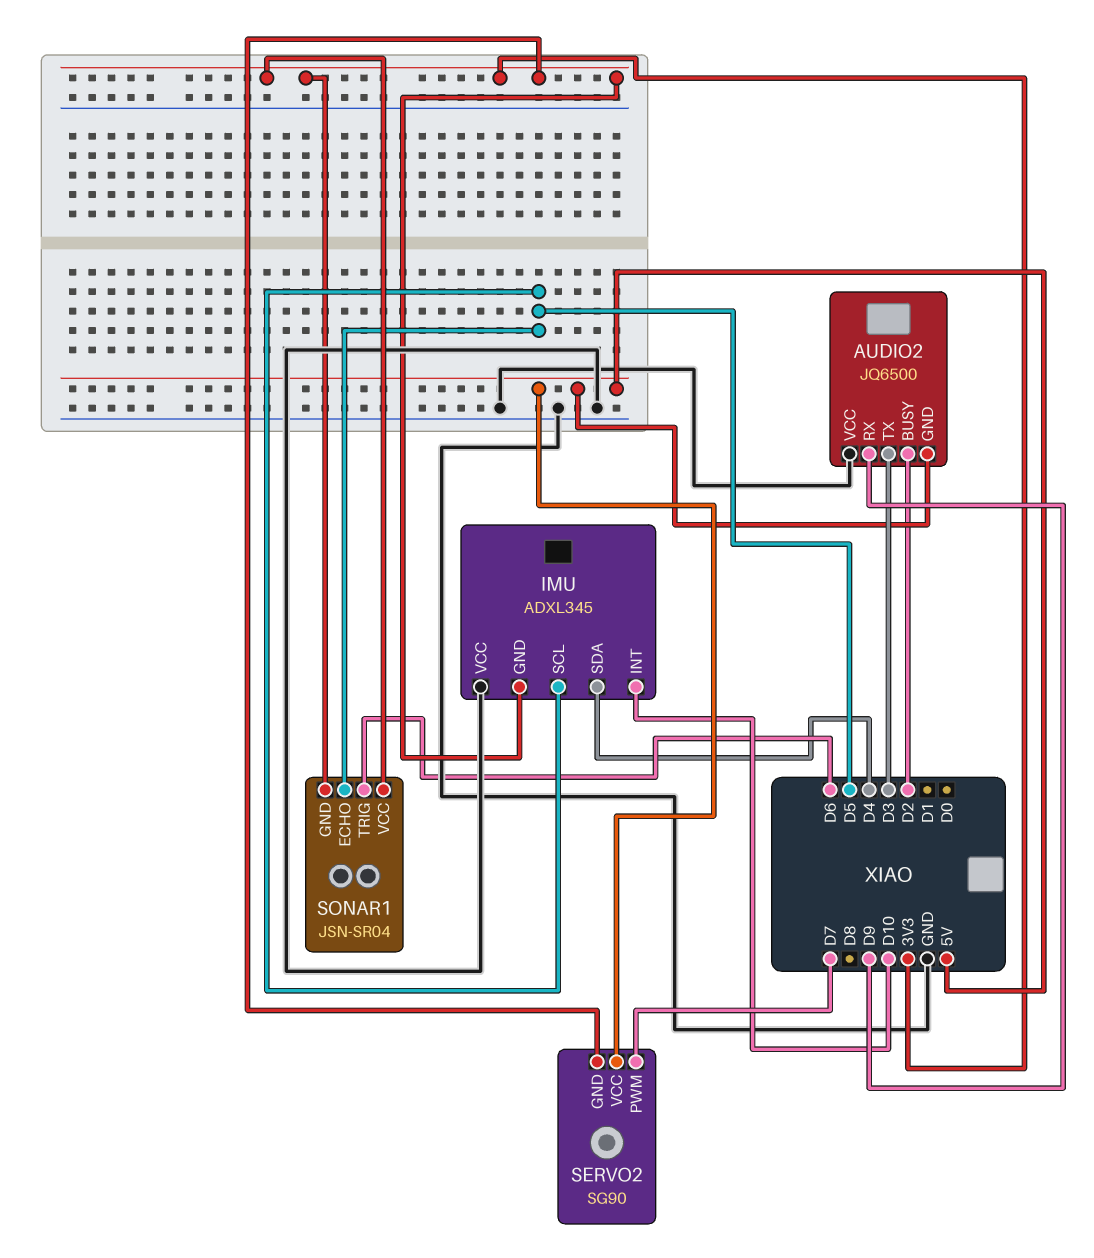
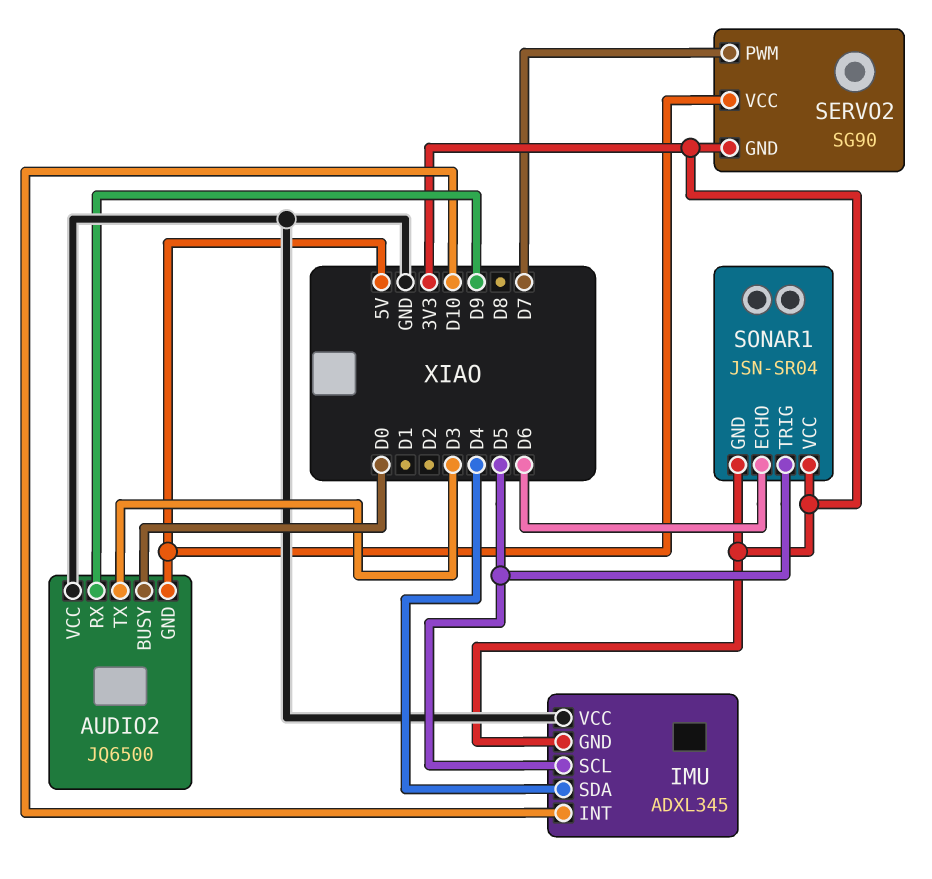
AUDIO2 pin BUSY: D2 -> D0
SONAR1 pin ECHO: D5 -> D6
SONAR1 pin TRIG: D6 -> D5

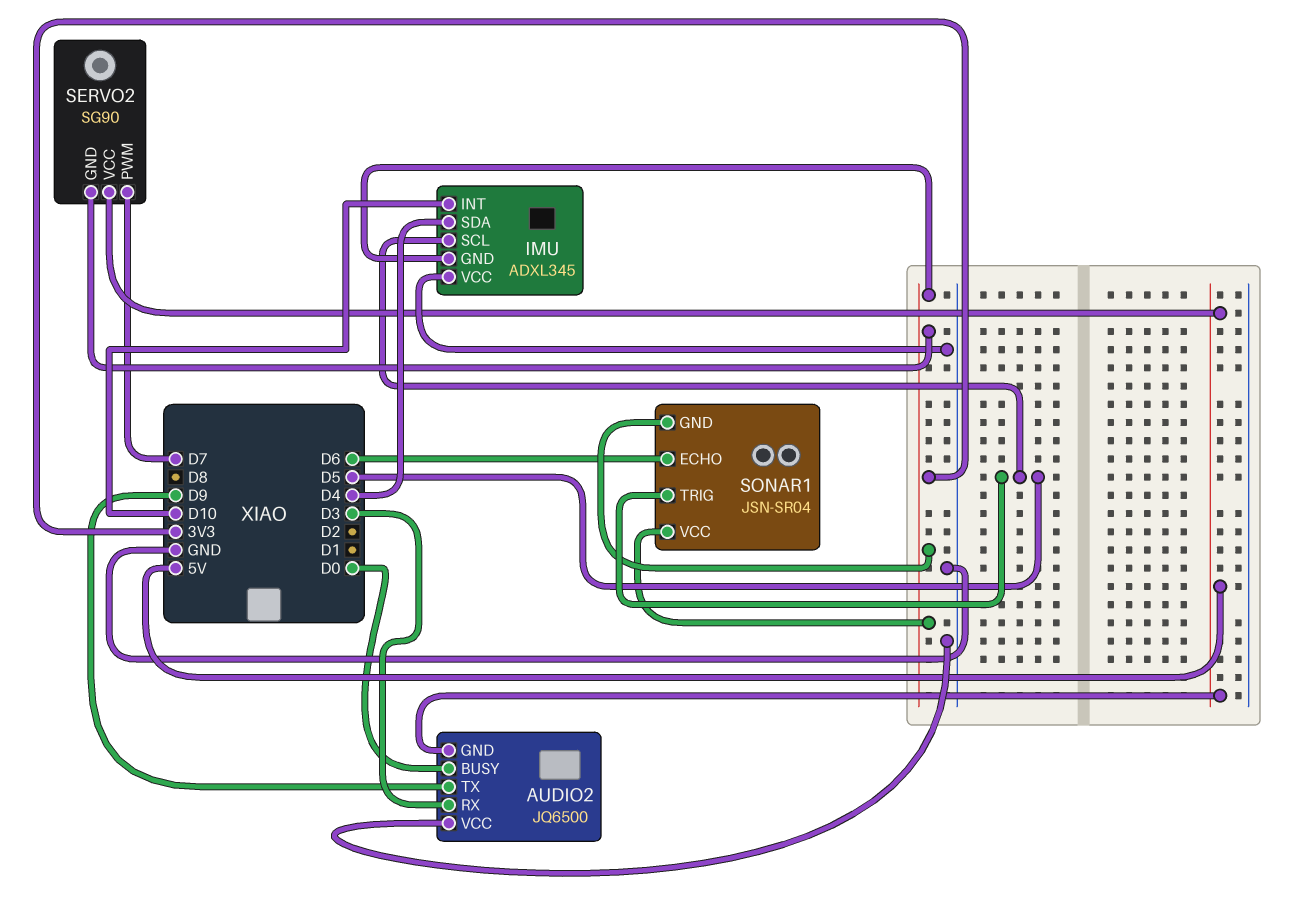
AUDIO2 pin RX: D9 -> D3
AUDIO2 pin TX: D3 -> D9

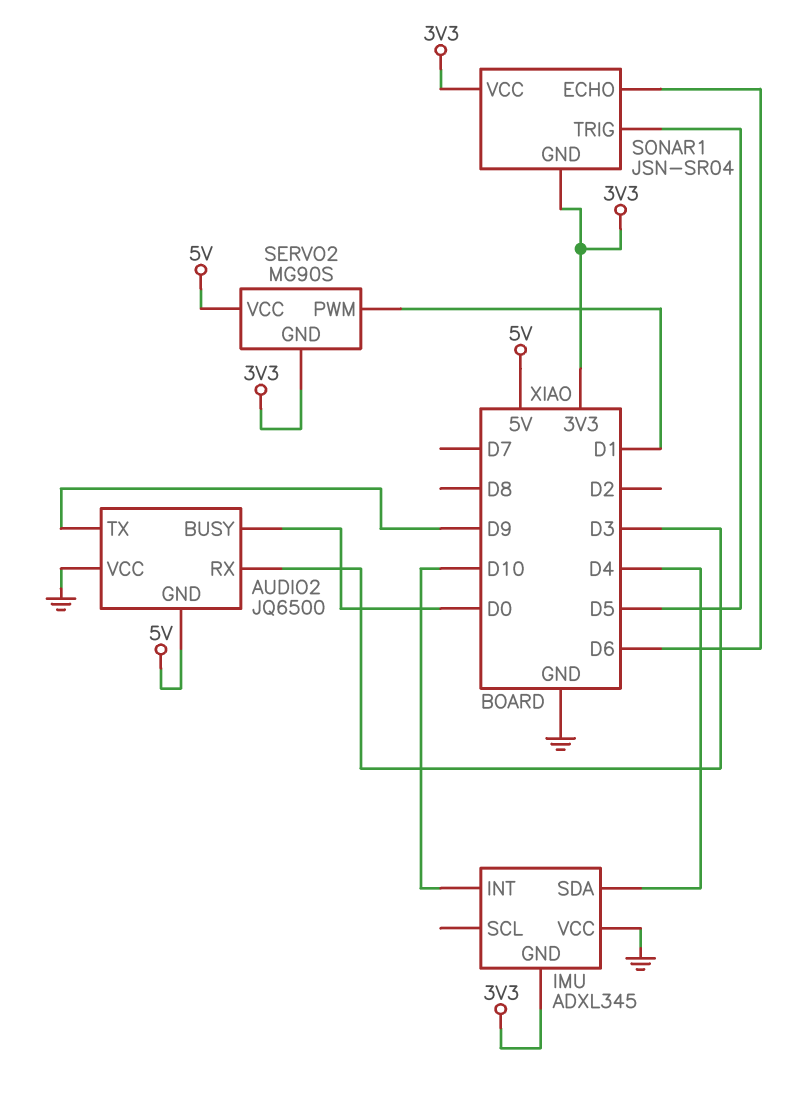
IMU pin SCL: D5 -> none
SERVO2: SG90 -> MG90S
SERVO2 pin PWM: D7 -> D1

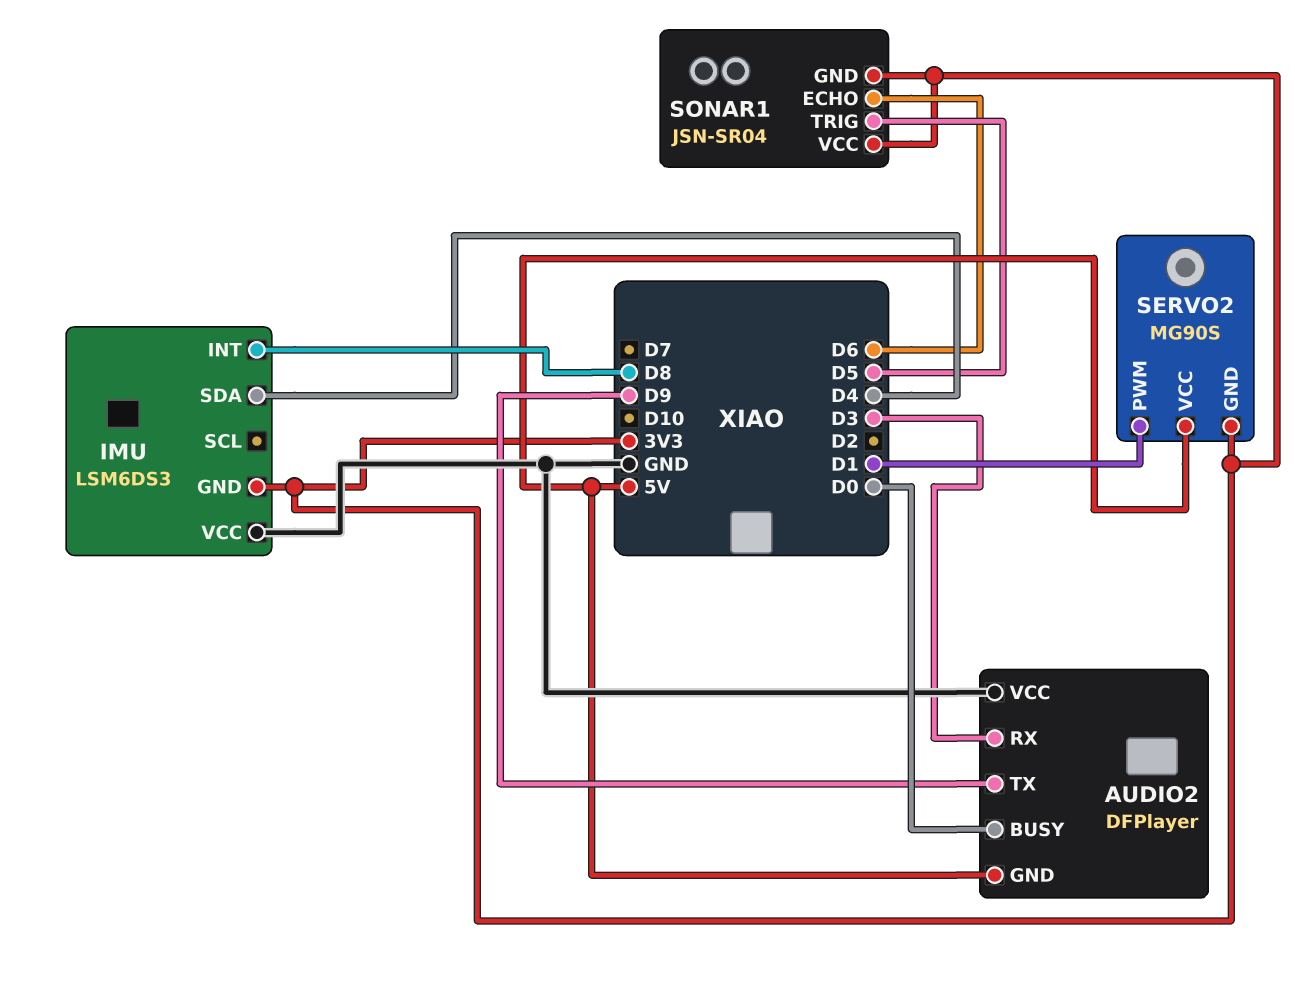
AUDIO2: JQ6500 -> DFPlayer
IMU: ADXL345 -> LSM6DS3
IMU pin INT: D10 -> D8

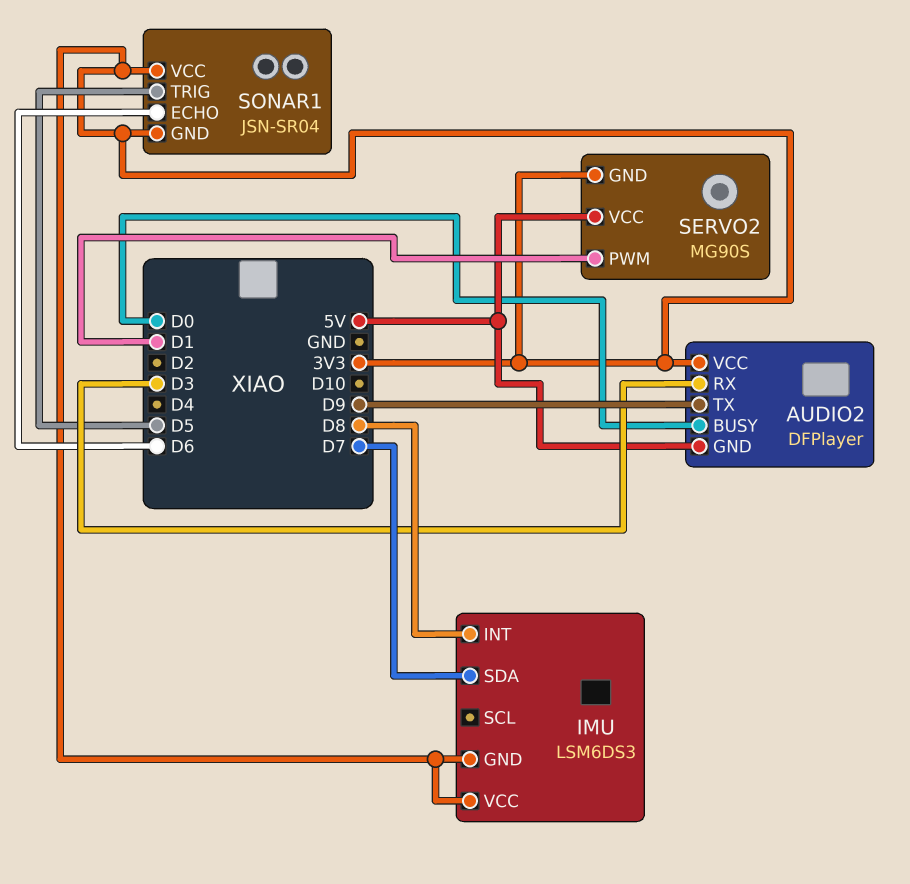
AUDIO2 pin VCC: GND -> 3V3
IMU pin SDA: D4 -> D7
IMU pin VCC: GND -> 3V3

